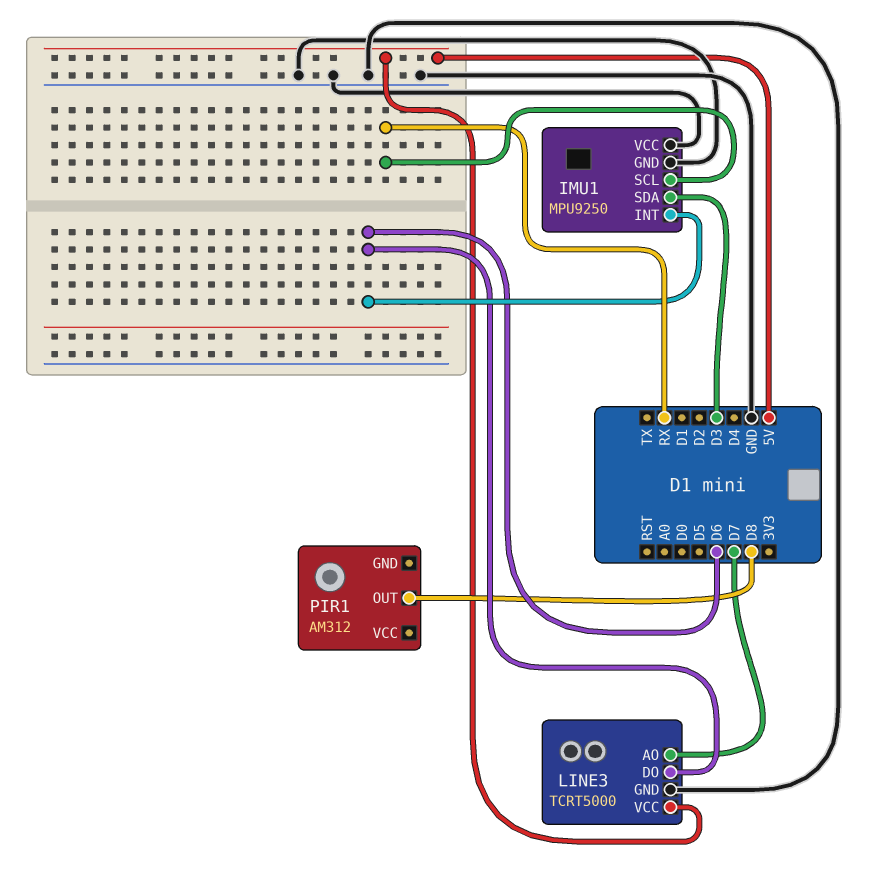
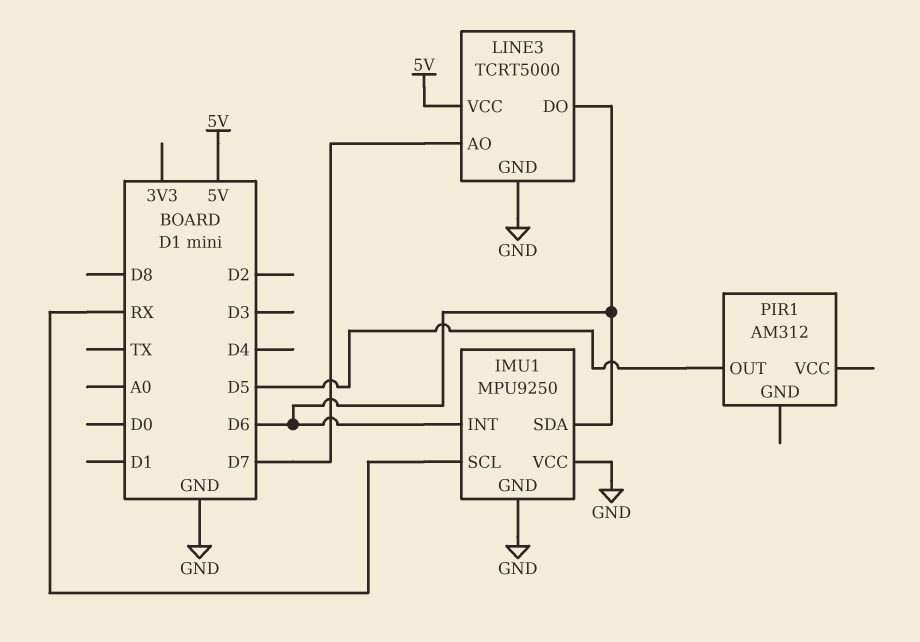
IMU1 pin SDA: D3 -> D6
PIR1 pin OUT: D8 -> D5

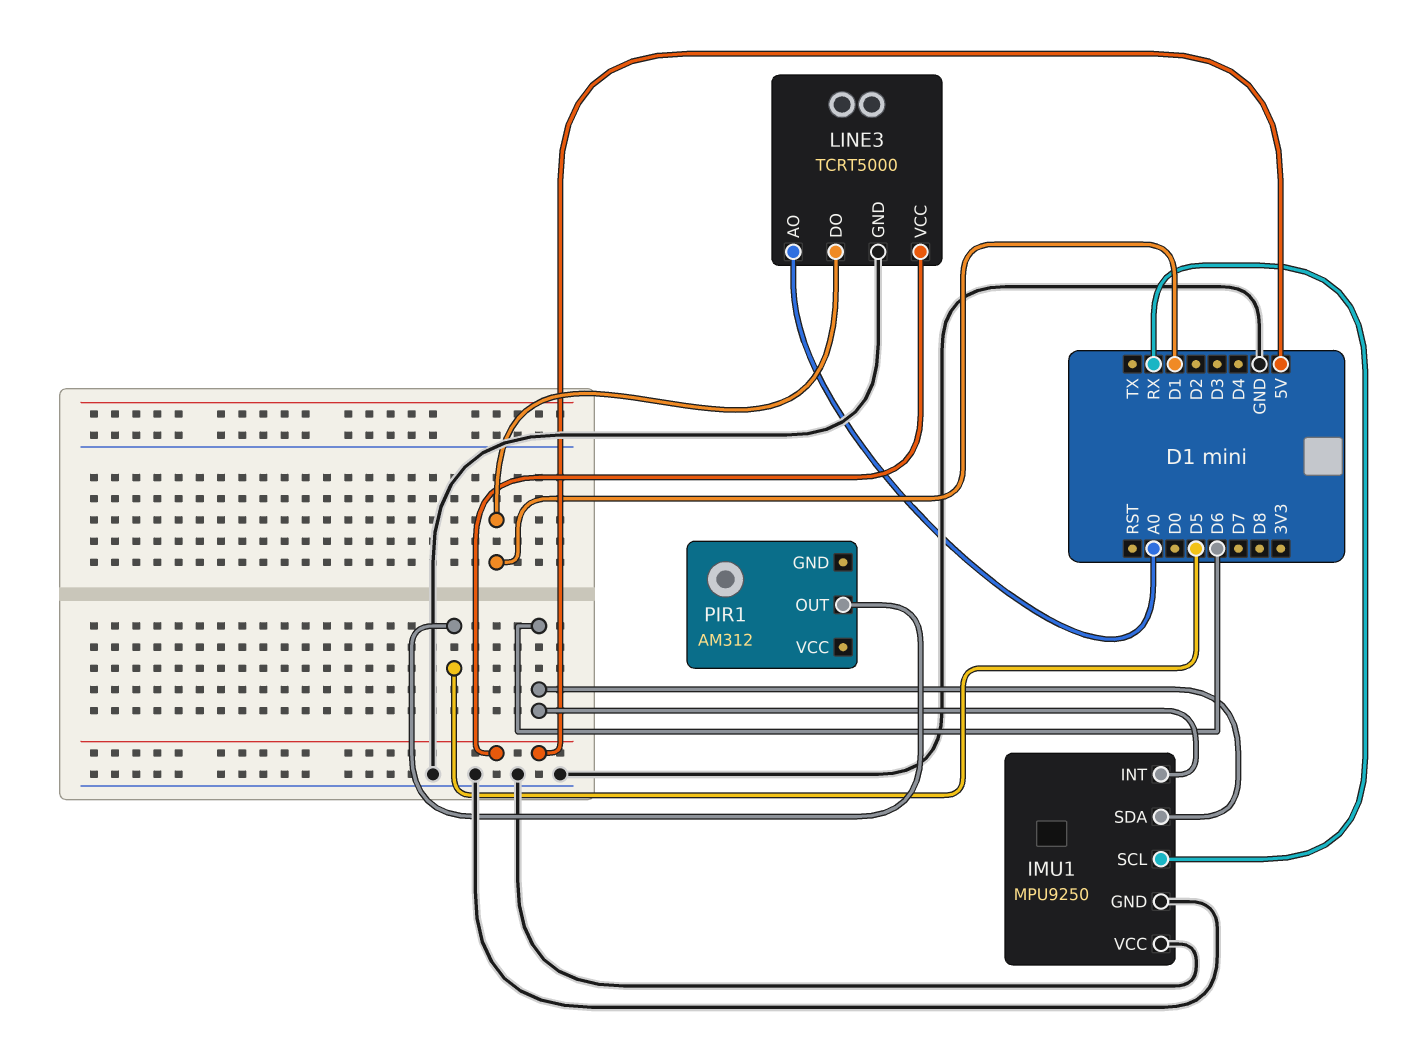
LINE3 pin AO: D7 -> A0
LINE3 pin DO: D6 -> D1

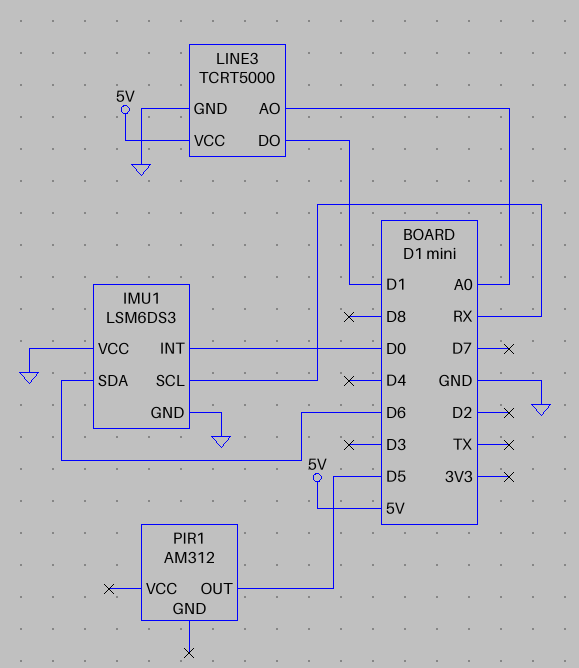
IMU1: MPU9250 -> LSM6DS3
IMU1 pin INT: D6 -> D0

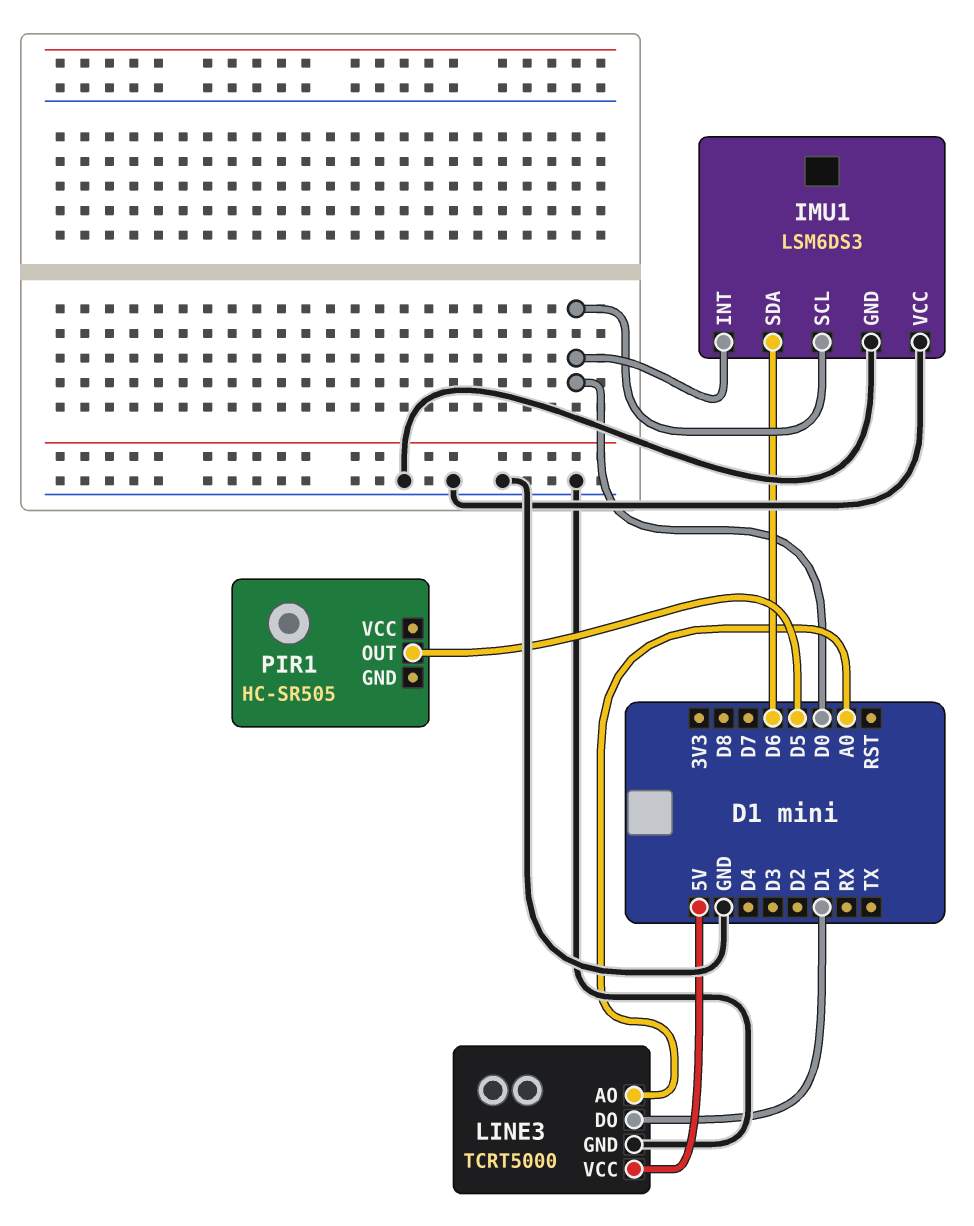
IMU1 pin SCL: RX -> D0
PIR1: AM312 -> HC-SR505

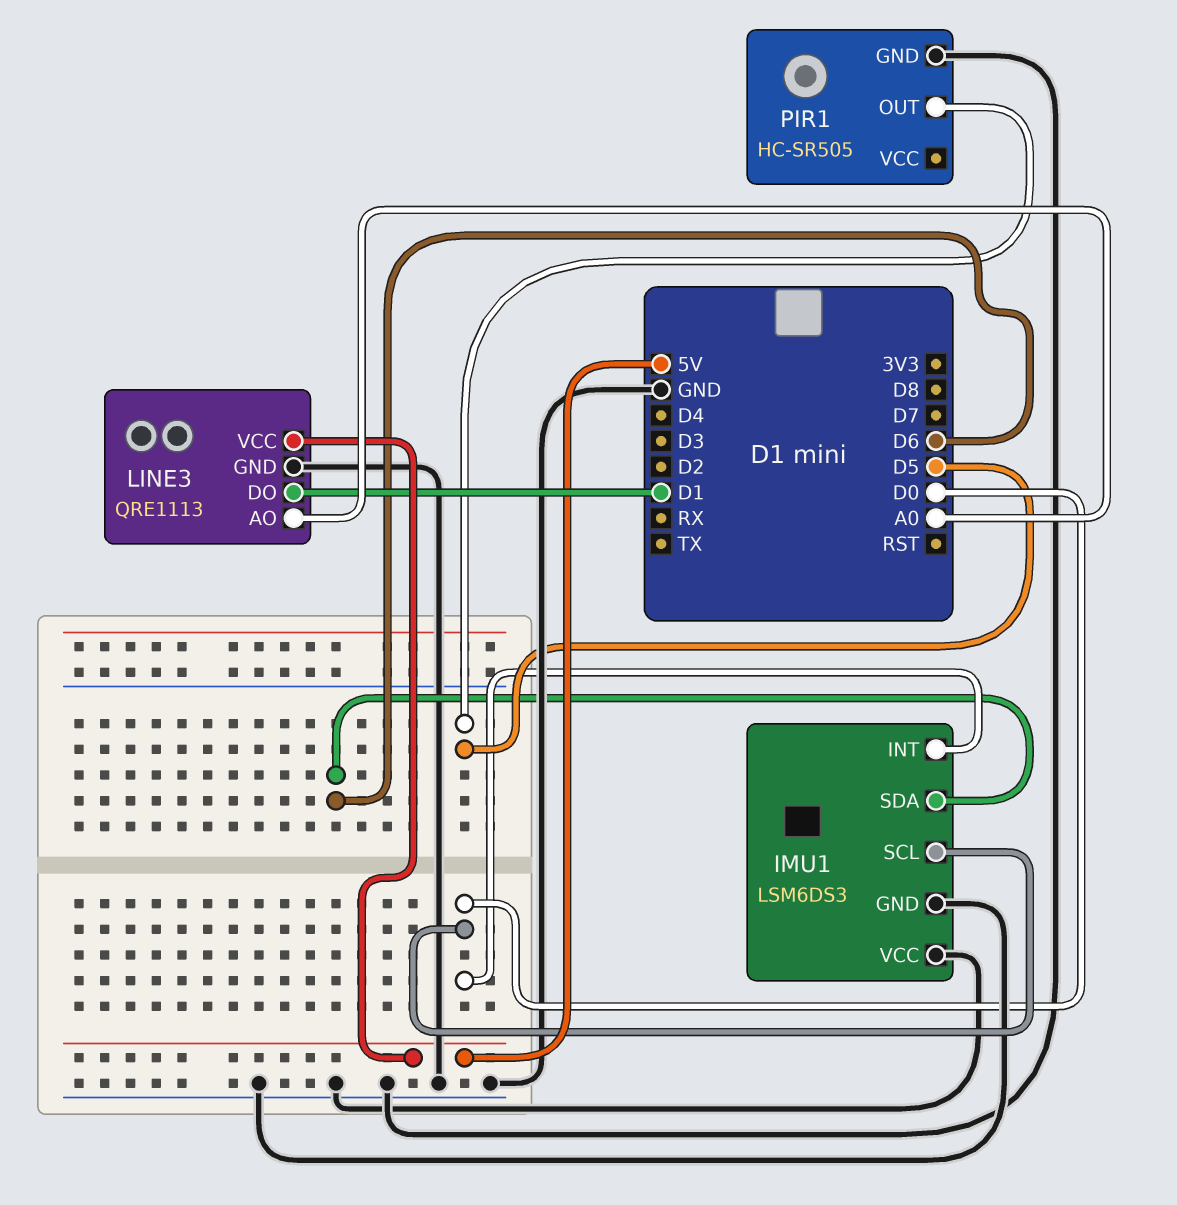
LINE3: TCRT5000 -> QRE1113
PIR1 pin GND: none -> GND

